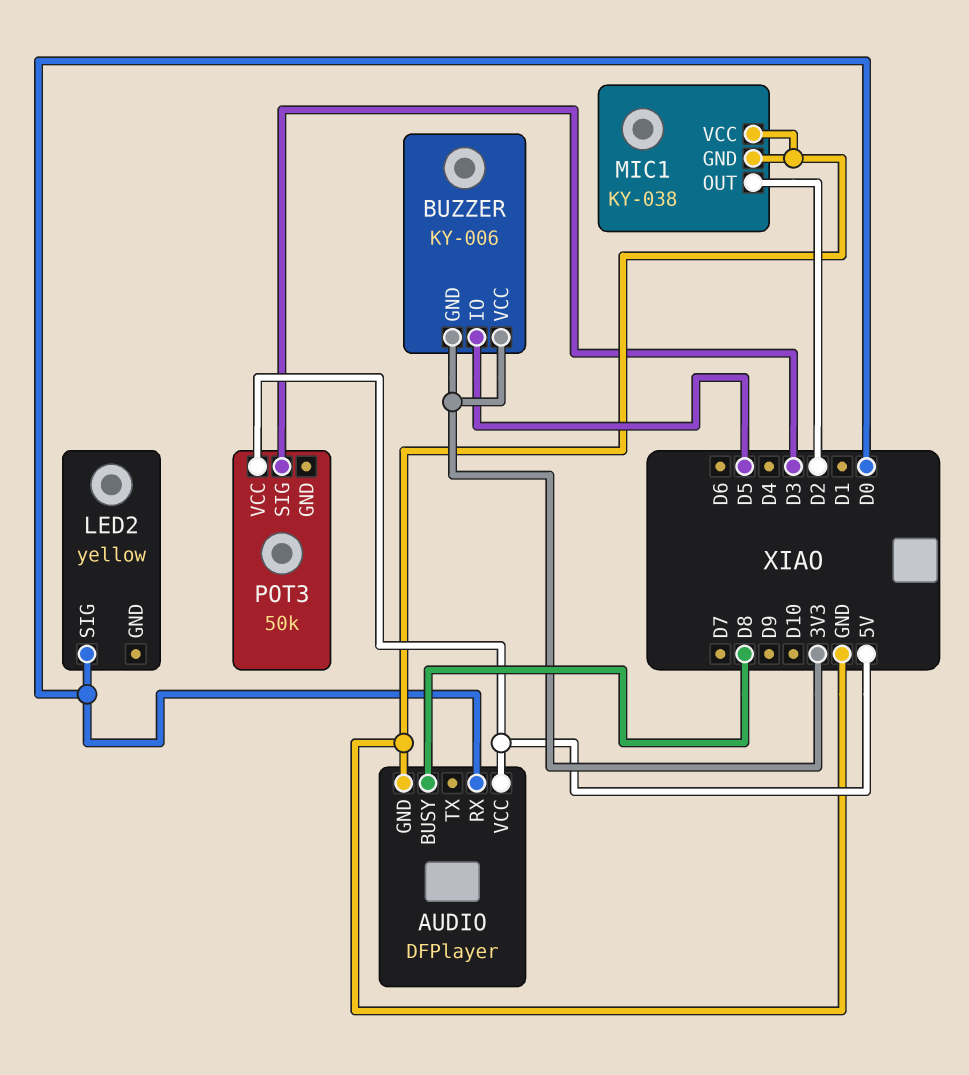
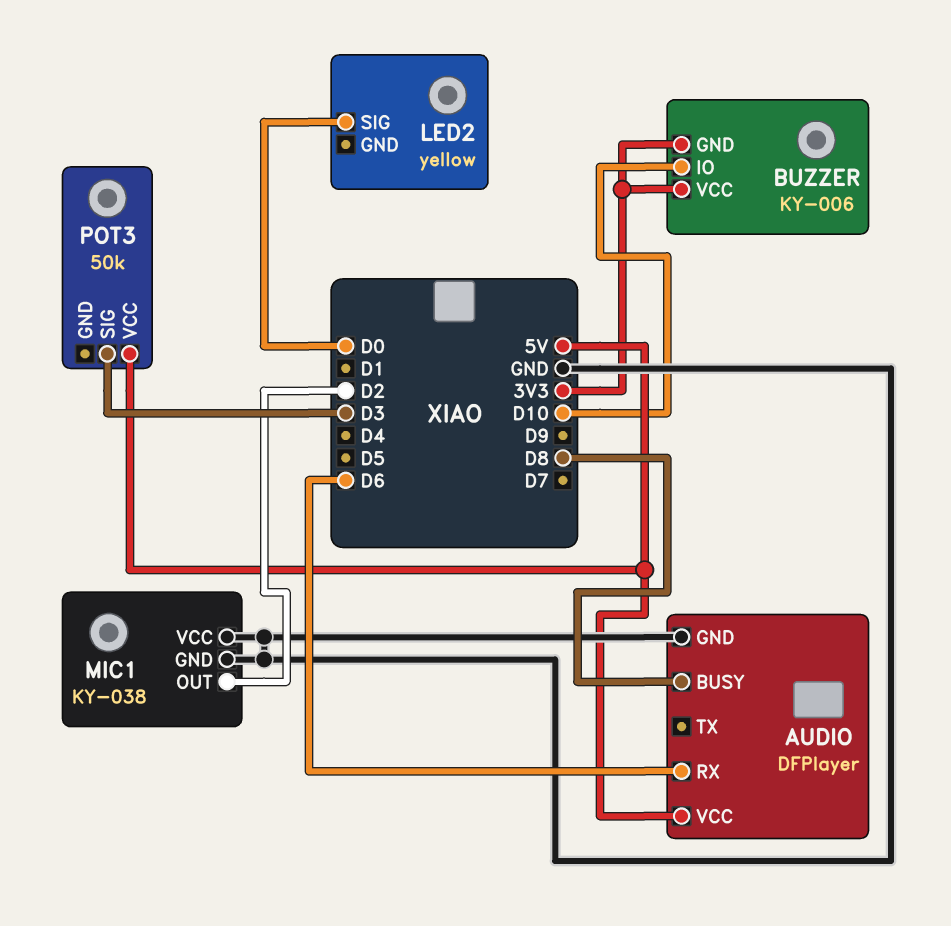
AUDIO pin RX: D0 -> D6
BUZZER pin IO: D5 -> D10

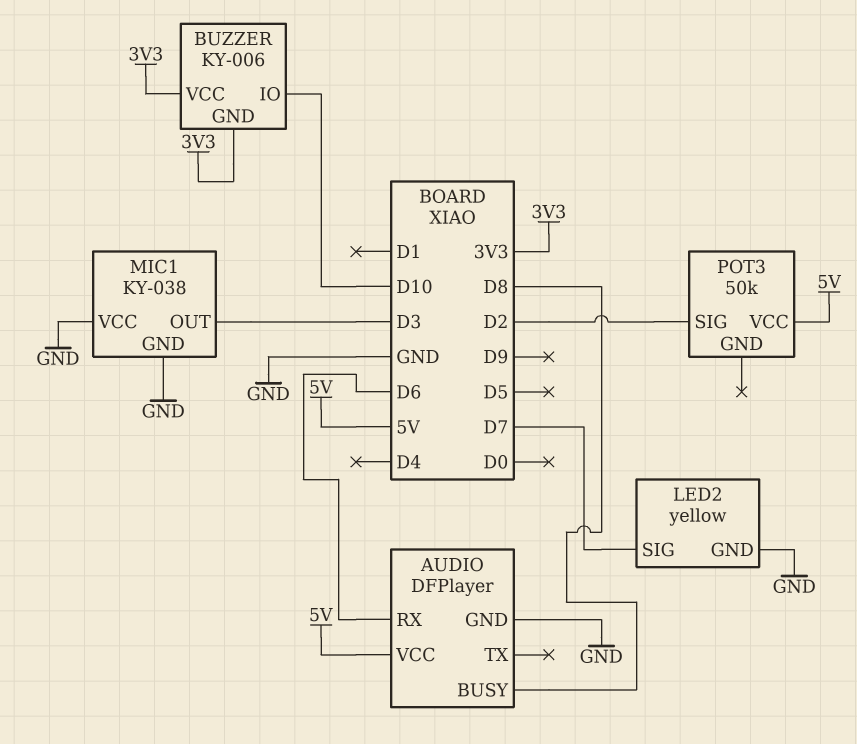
LED2 pin GND: none -> GND
LED2 pin SIG: D0 -> D7
MIC1 pin OUT: D2 -> D3
POT3 pin SIG: D3 -> D2

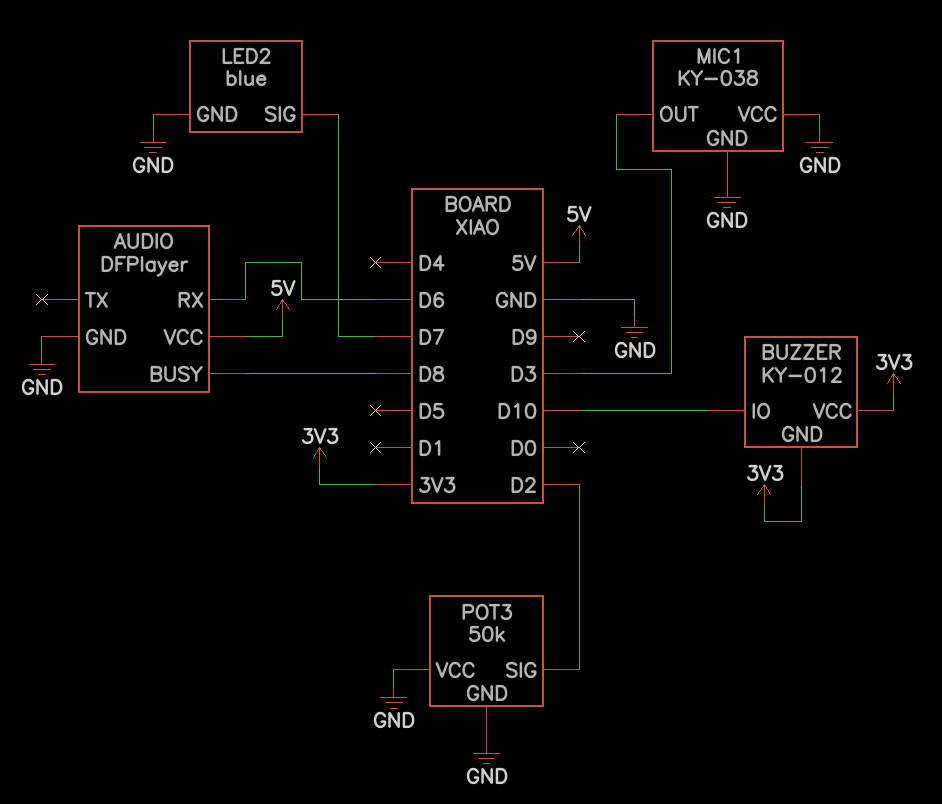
BUZZER: KY-006 -> KY-012
LED2: yellow -> blue
POT3 pin GND: none -> GND
POT3 pin VCC: 5V -> GND

